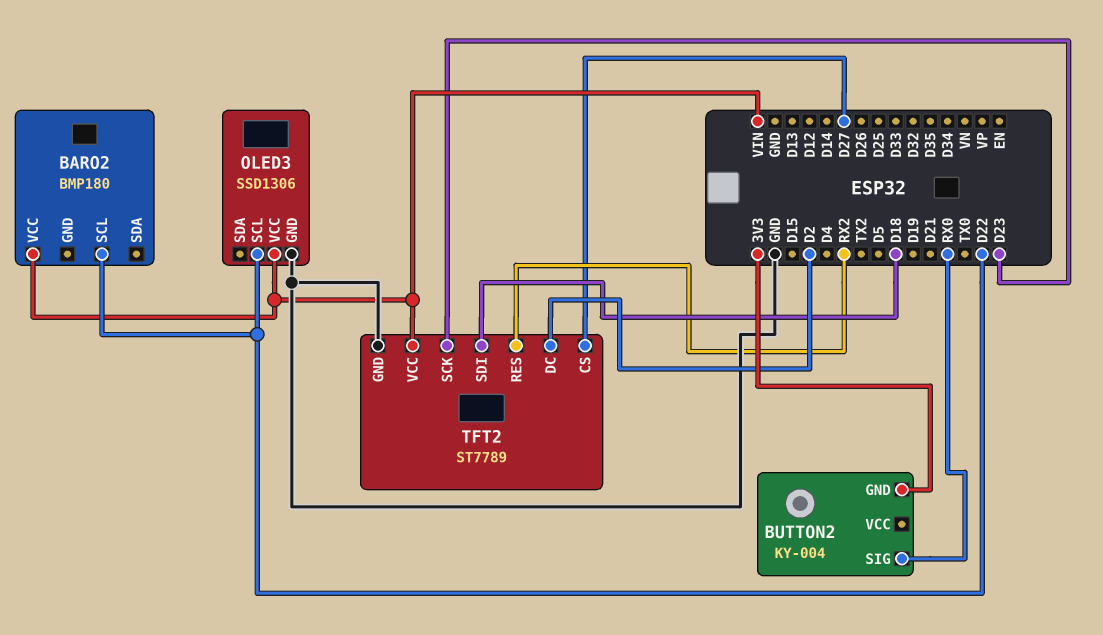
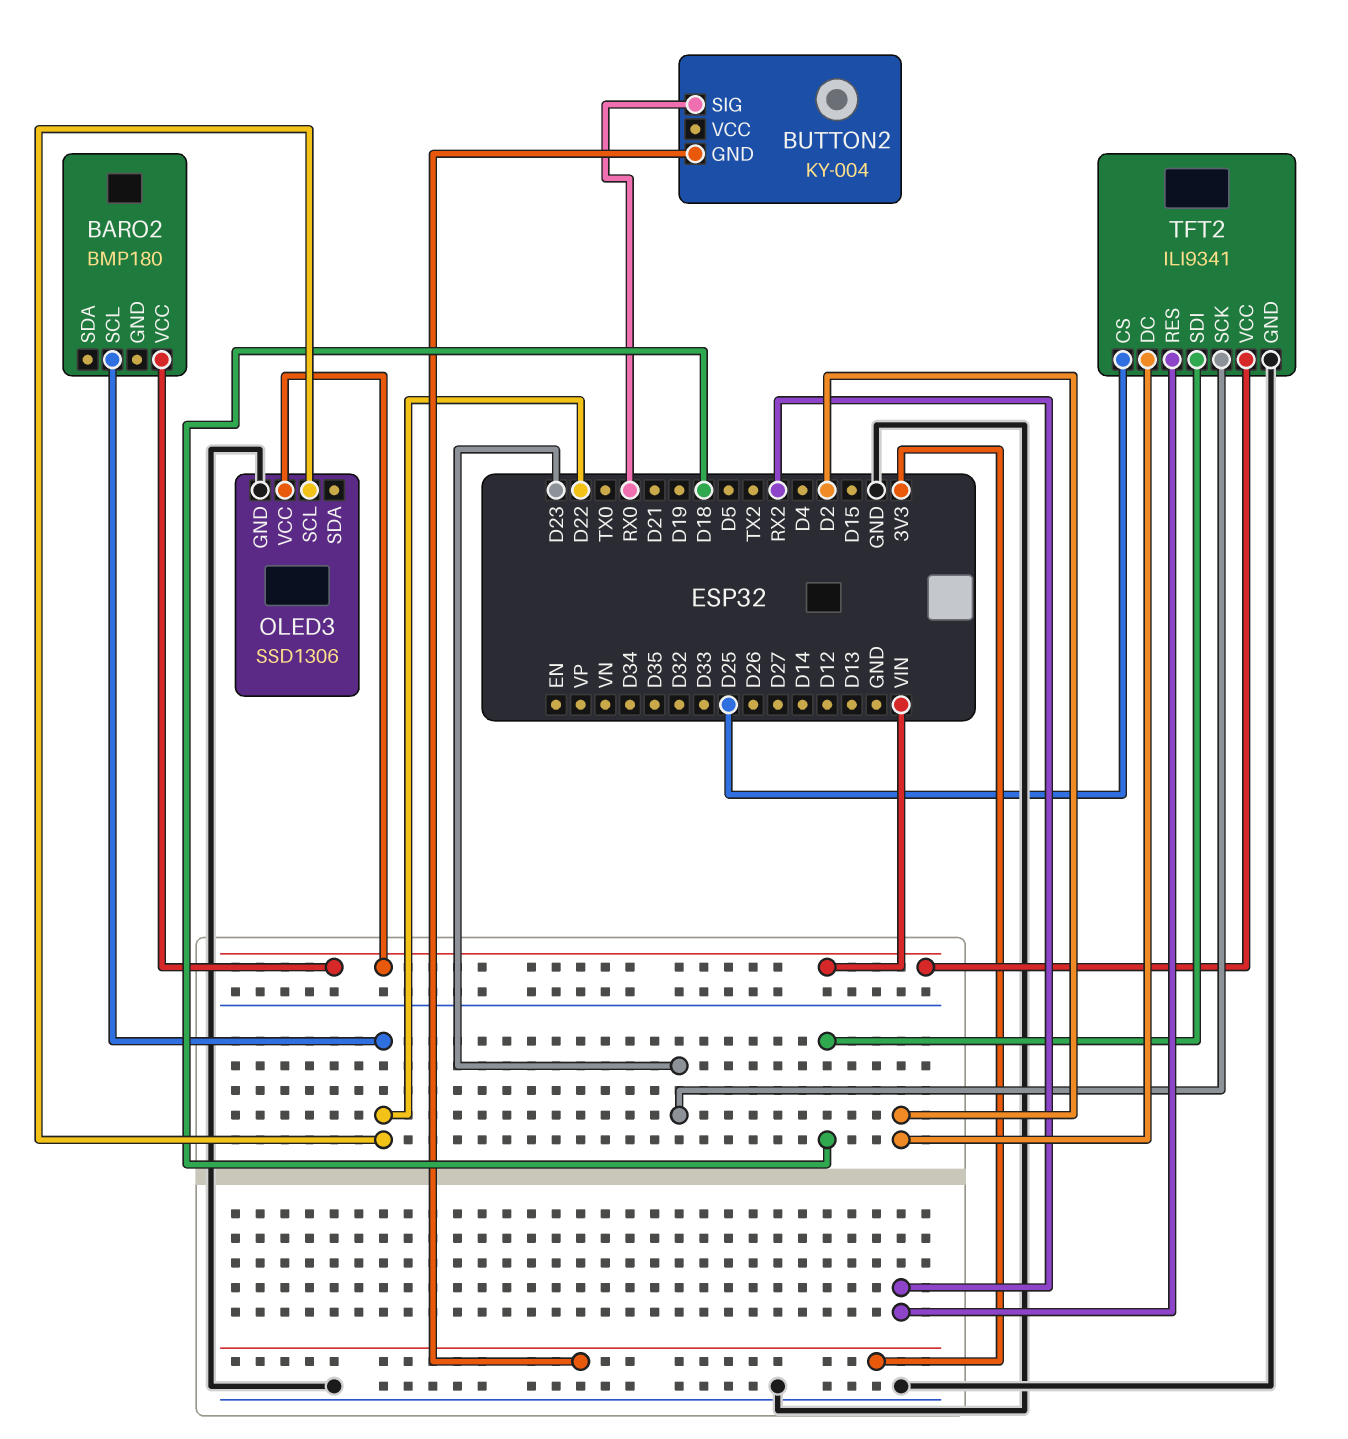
TFT2: ST7789 -> ILI9341
TFT2 pin CS: D27 -> D25

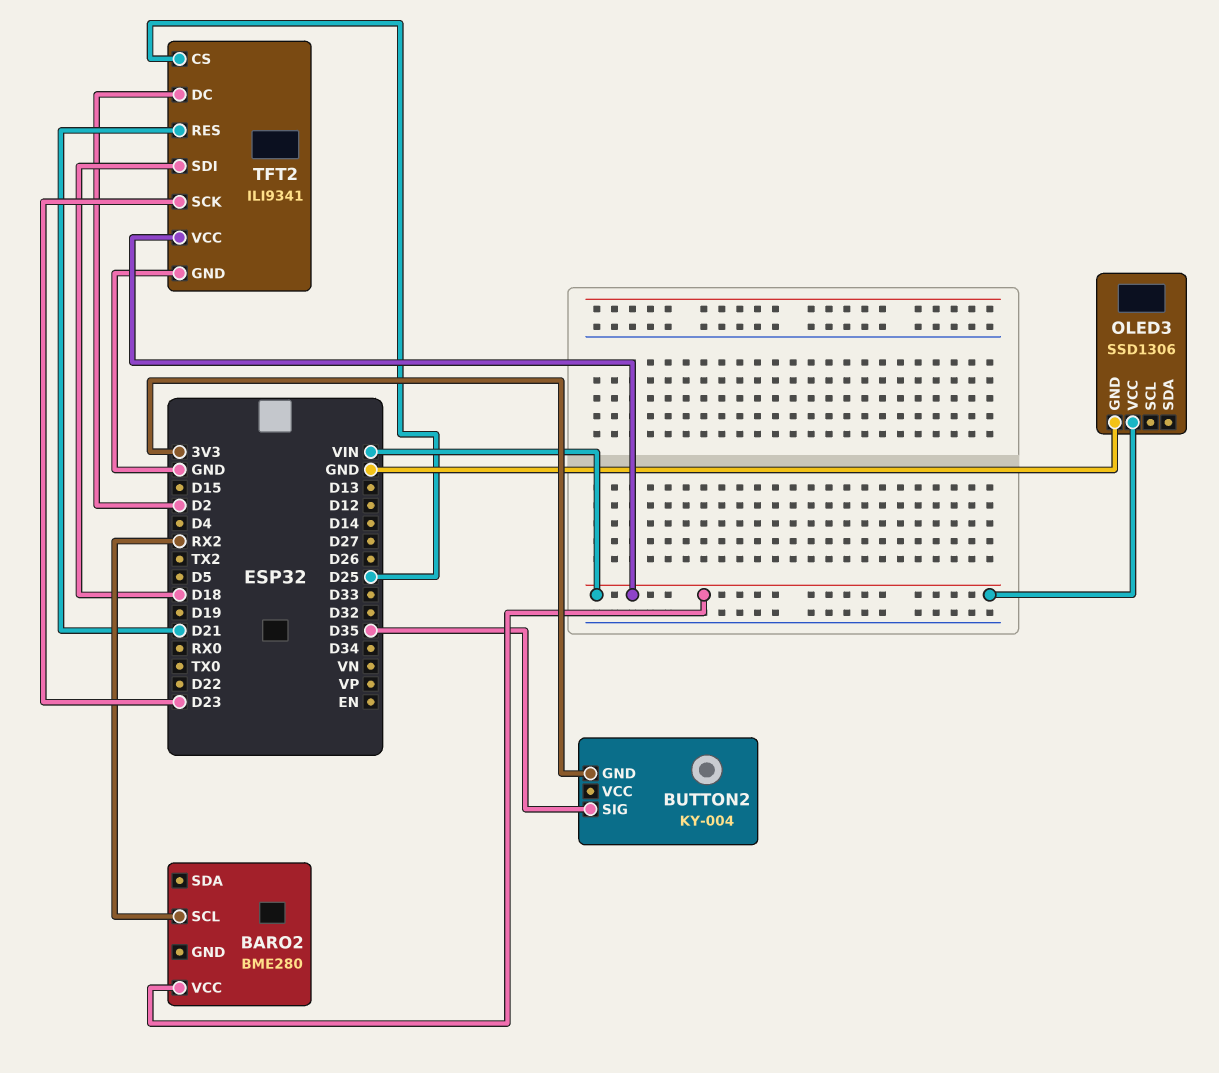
BARO2: BMP180 -> BME280
BARO2 pin SCL: D22 -> RX2
BUTTON2 pin SIG: RX0 -> D35
OLED3 pin SCL: D22 -> none
TFT2 pin RES: RX2 -> D21

